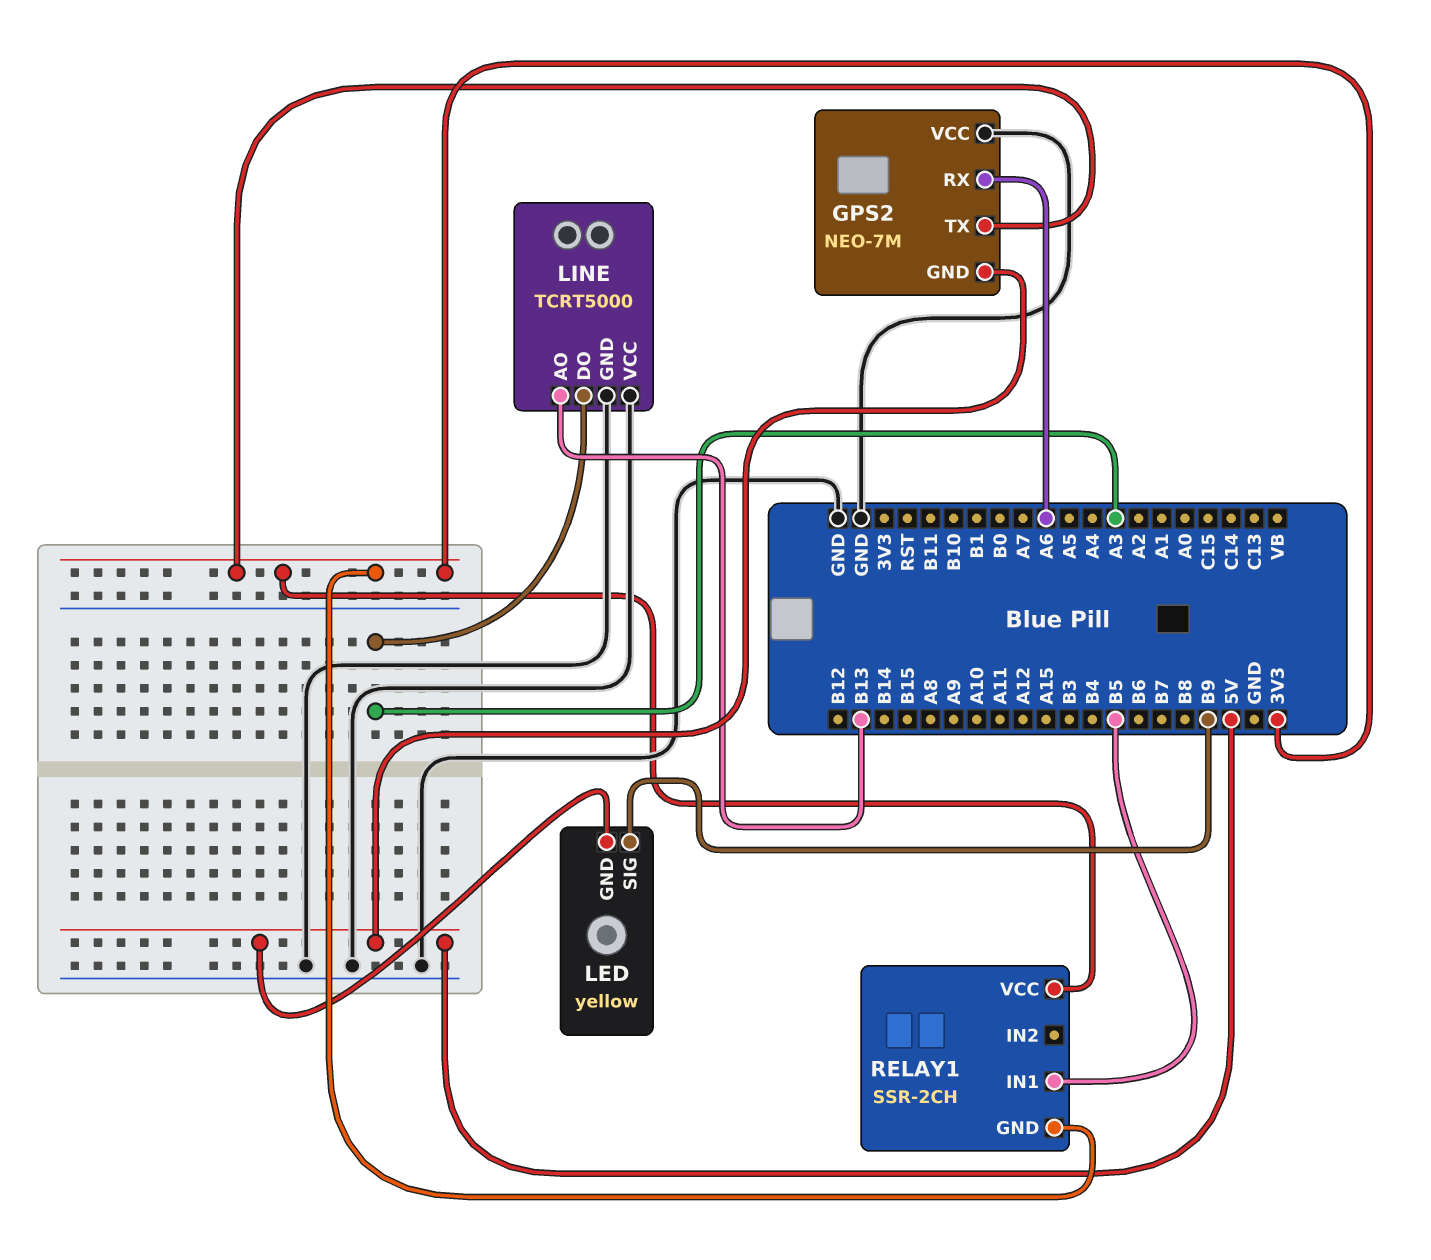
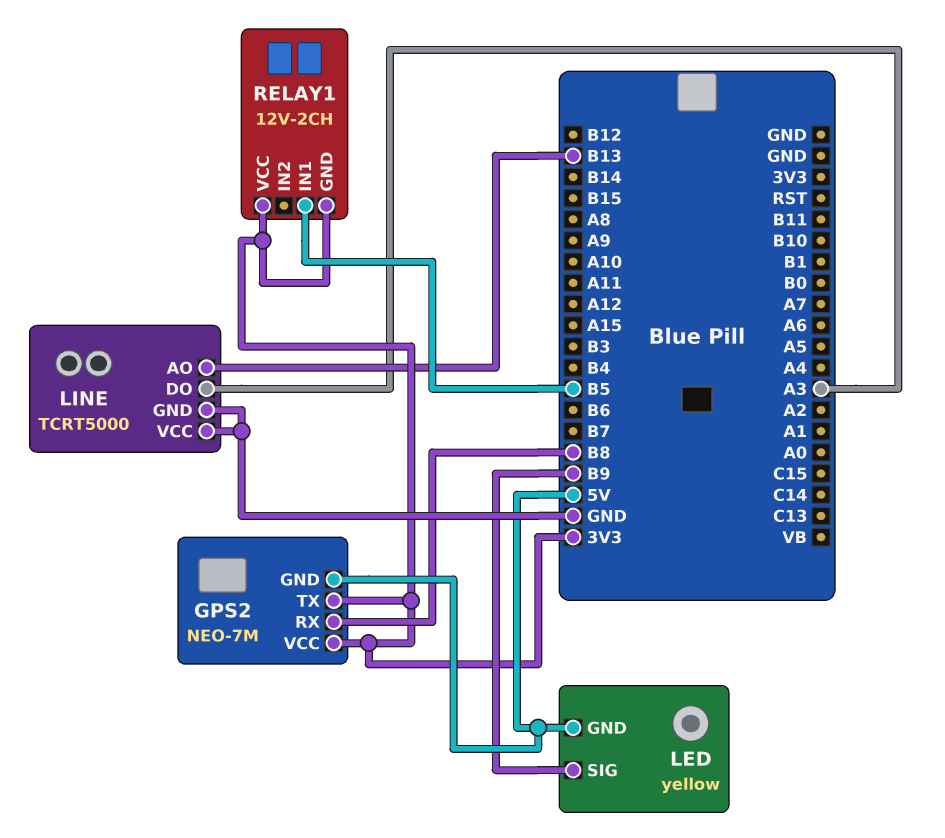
GPS2 pin RX: A6 -> B8
GPS2 pin VCC: GND -> 3V3
RELAY1: SSR-2CH -> 12V-2CH

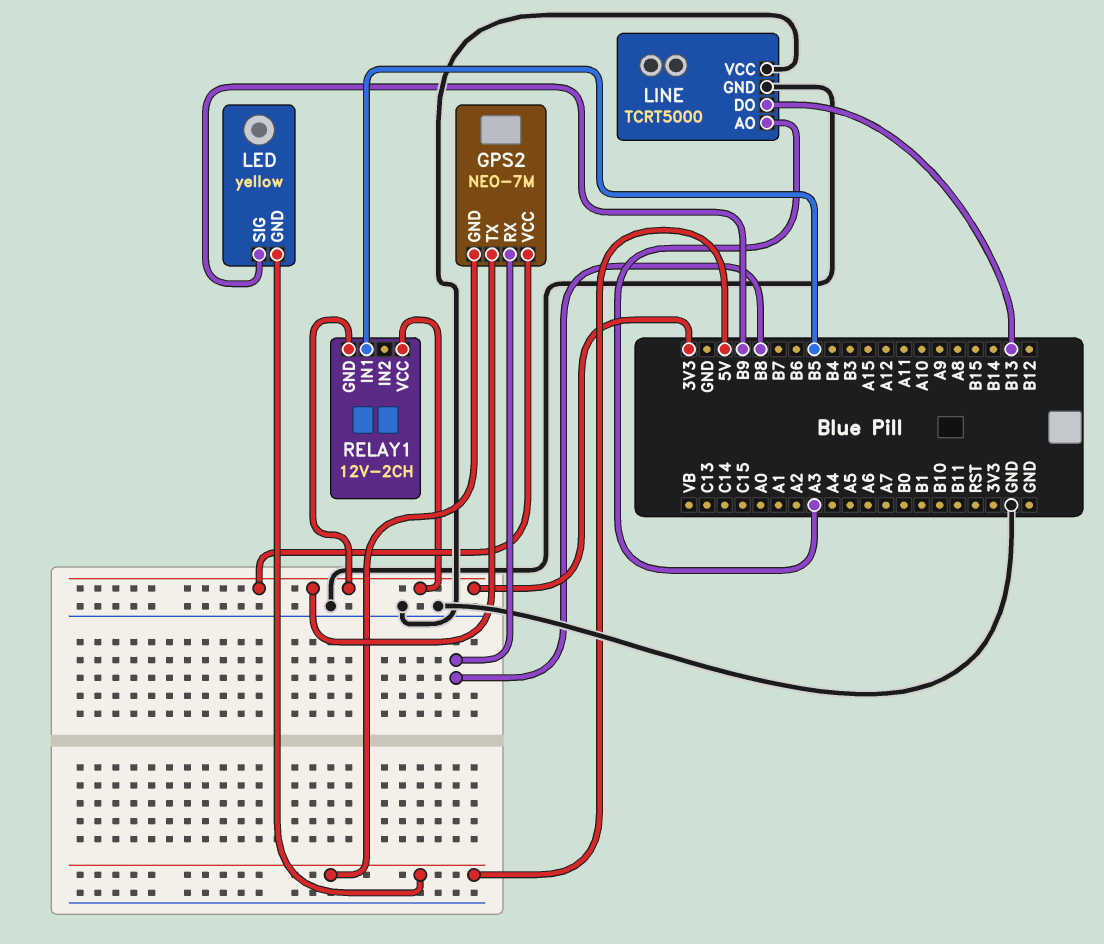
LINE pin AO: B13 -> A3
LINE pin DO: A3 -> B13

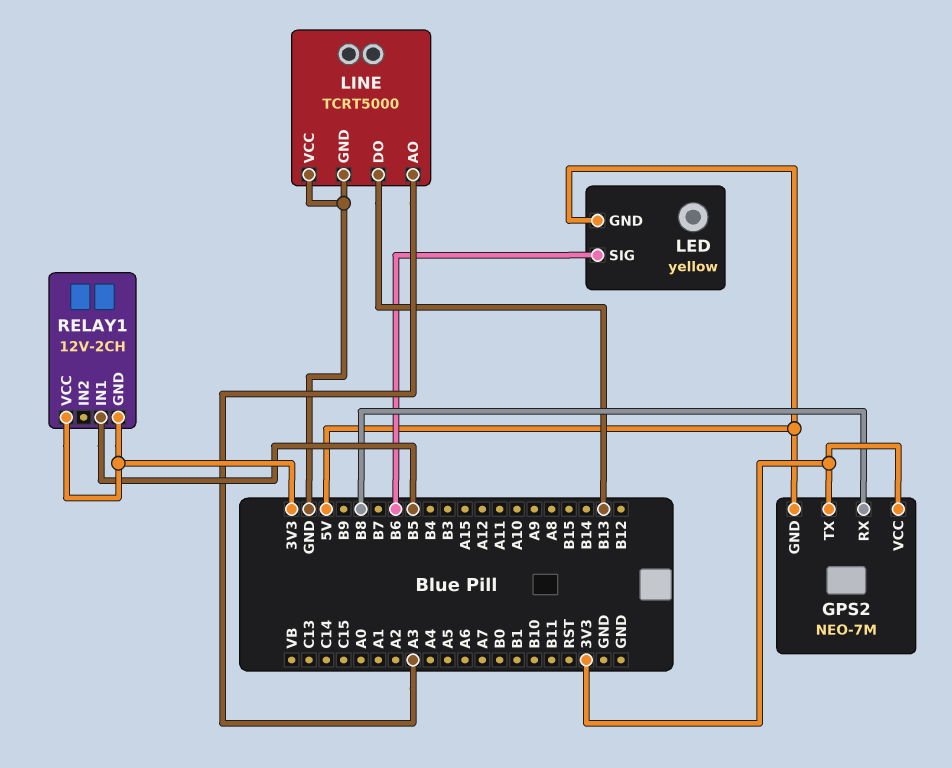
LED pin SIG: B9 -> B6

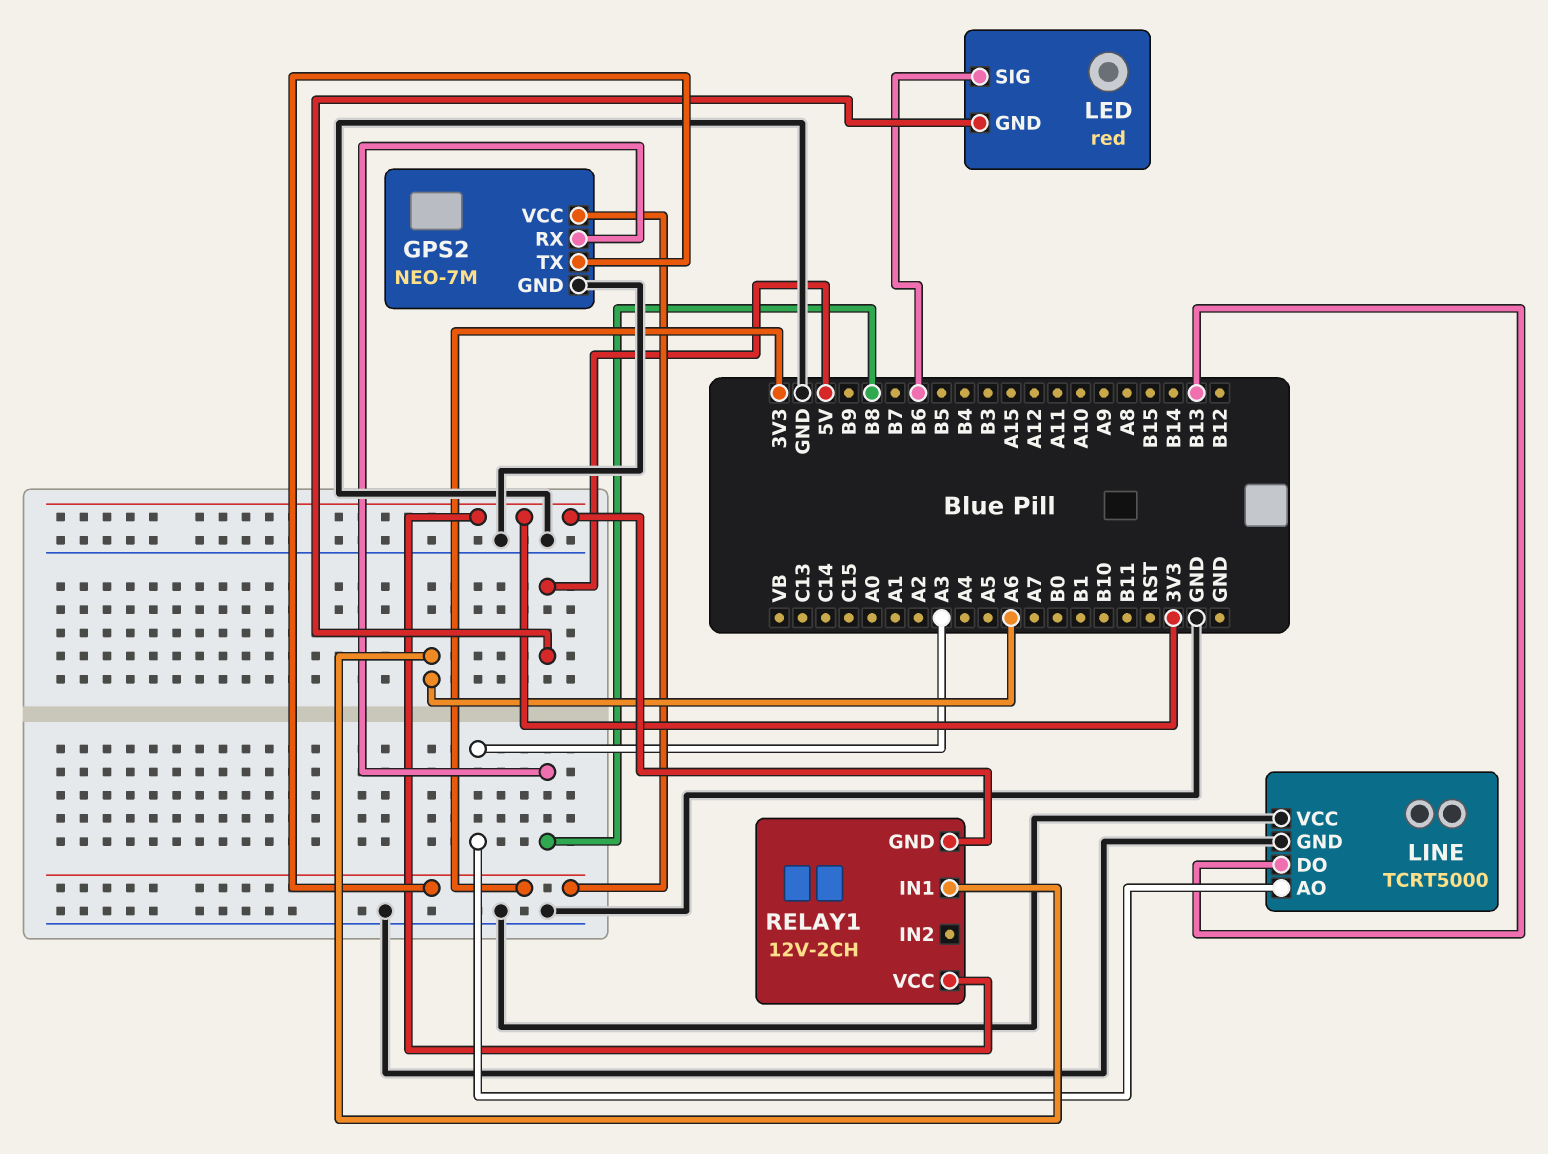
GPS2 pin GND: 5V -> GND
LED: yellow -> red
RELAY1 pin IN1: B5 -> A6

